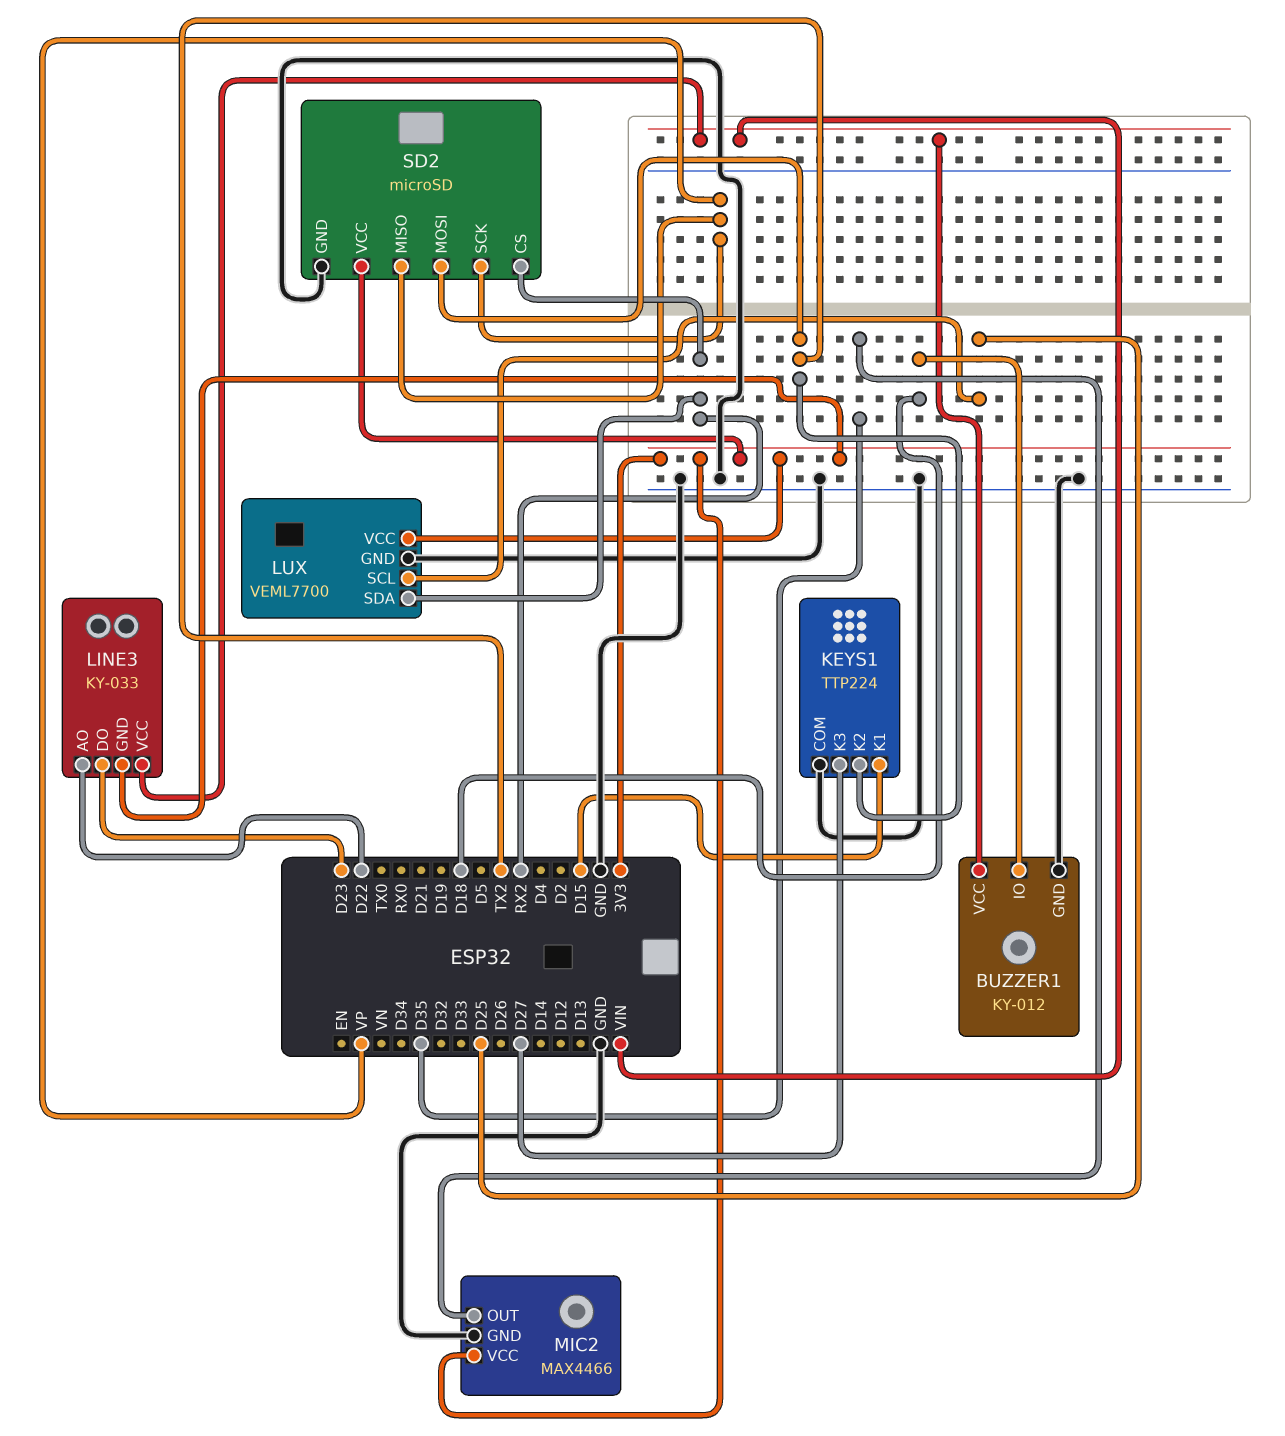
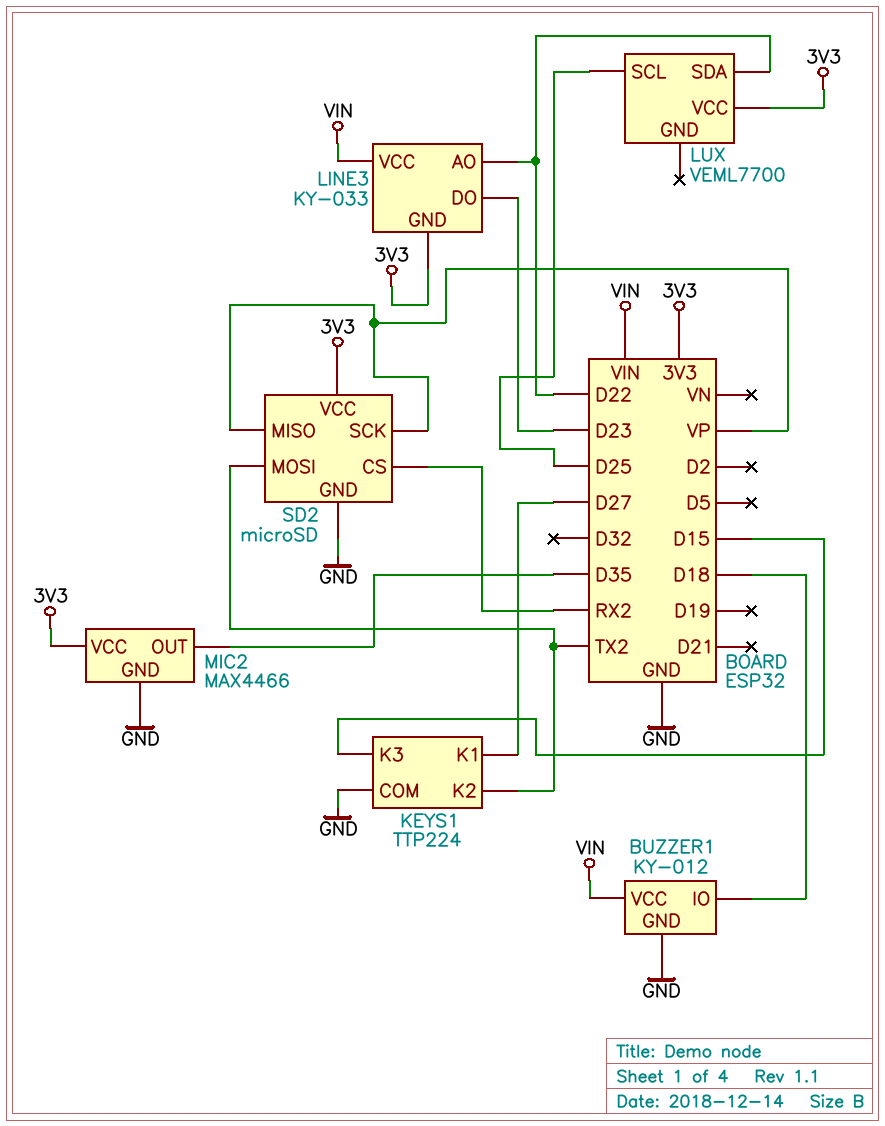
KEYS1 pin K1: D15 -> D27
KEYS1 pin K3: D27 -> D15
LUX pin GND: GND -> none
LUX pin SDA: RX2 -> D22

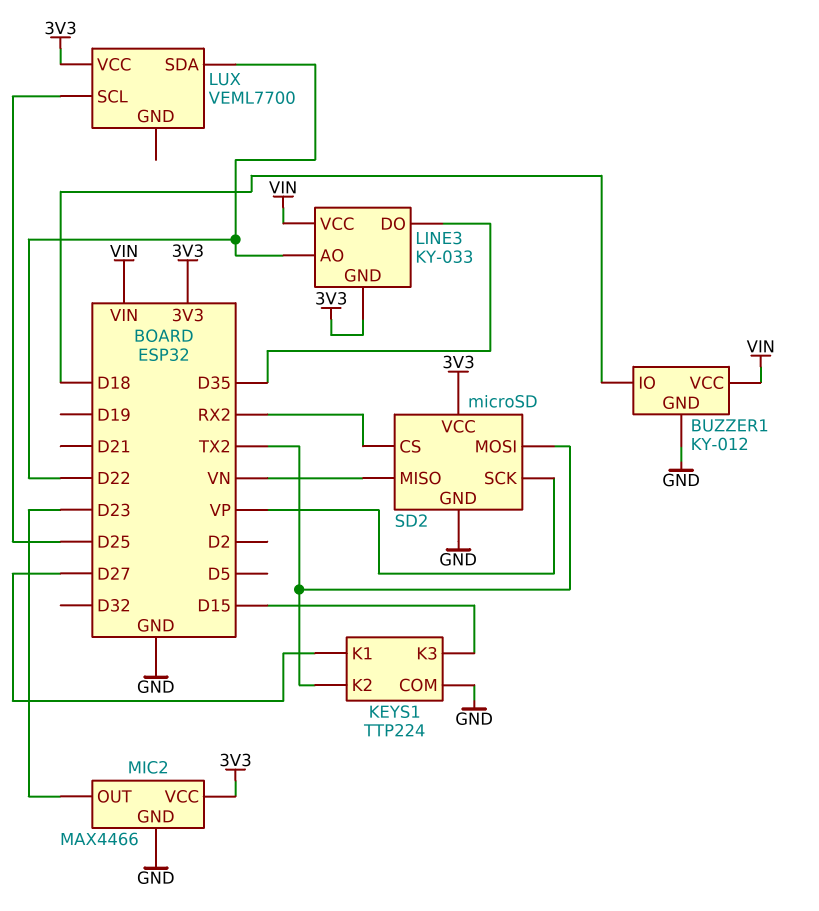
LINE3 pin DO: D23 -> D35
MIC2 pin OUT: D35 -> D23
SD2 pin MISO: VP -> VN

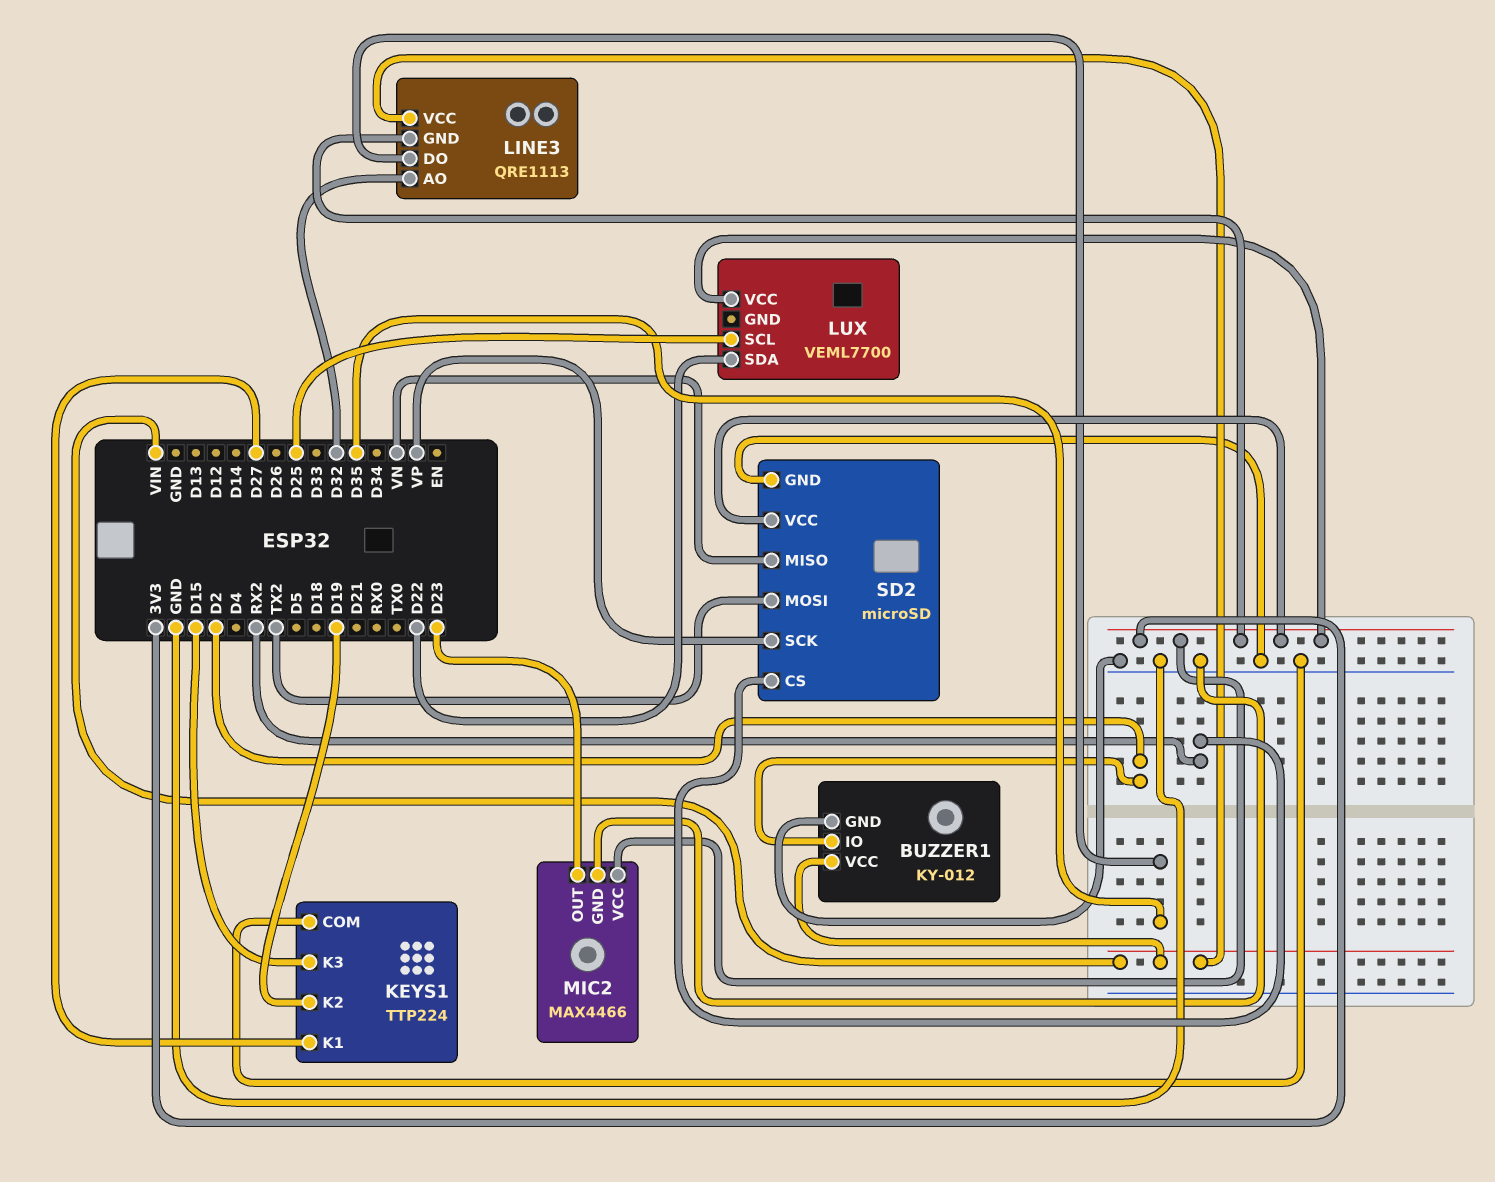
BUZZER1 pin IO: D18 -> D2
KEYS1 pin K2: TX2 -> D19
LINE3: KY-033 -> QRE1113
LINE3 pin AO: D22 -> D32

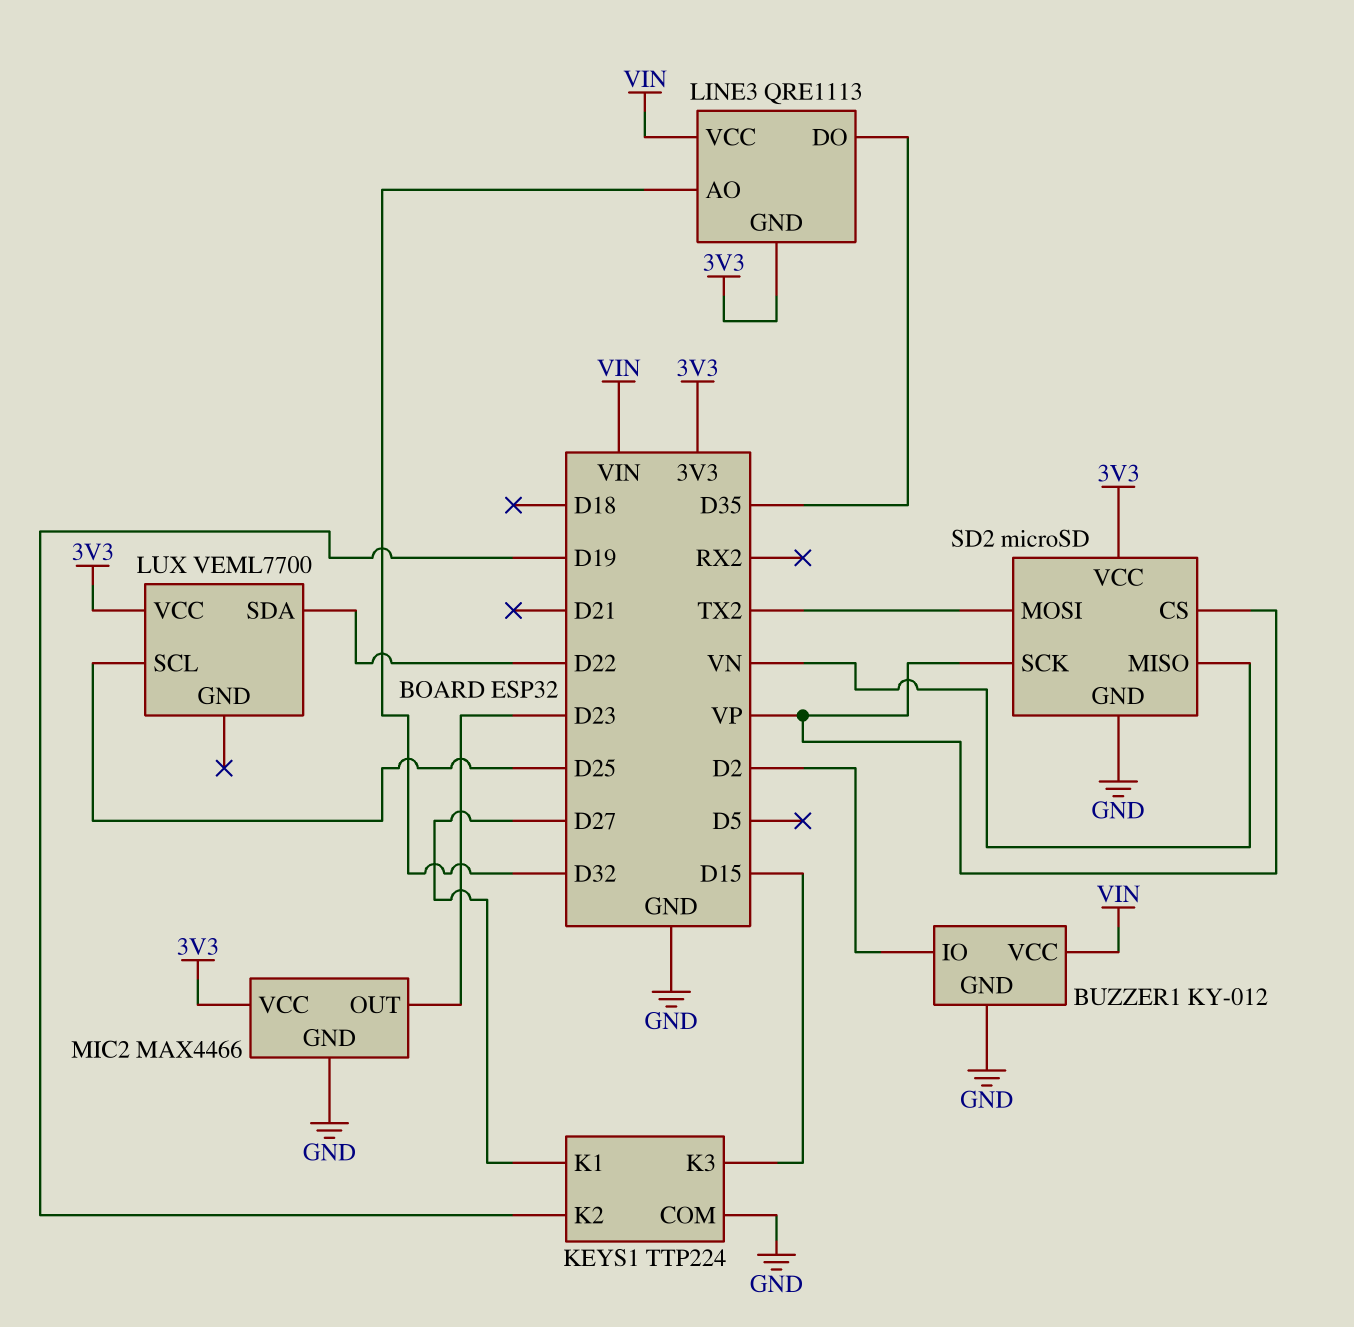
SD2 pin CS: RX2 -> VP

